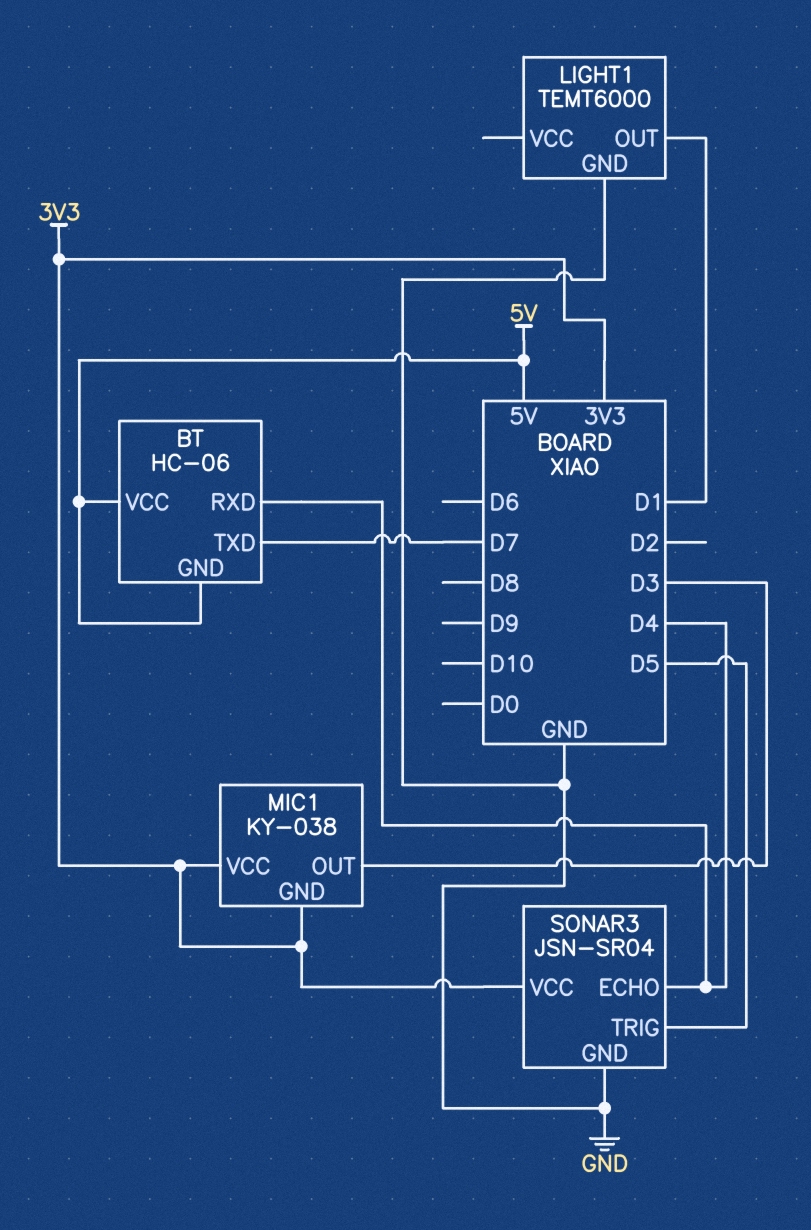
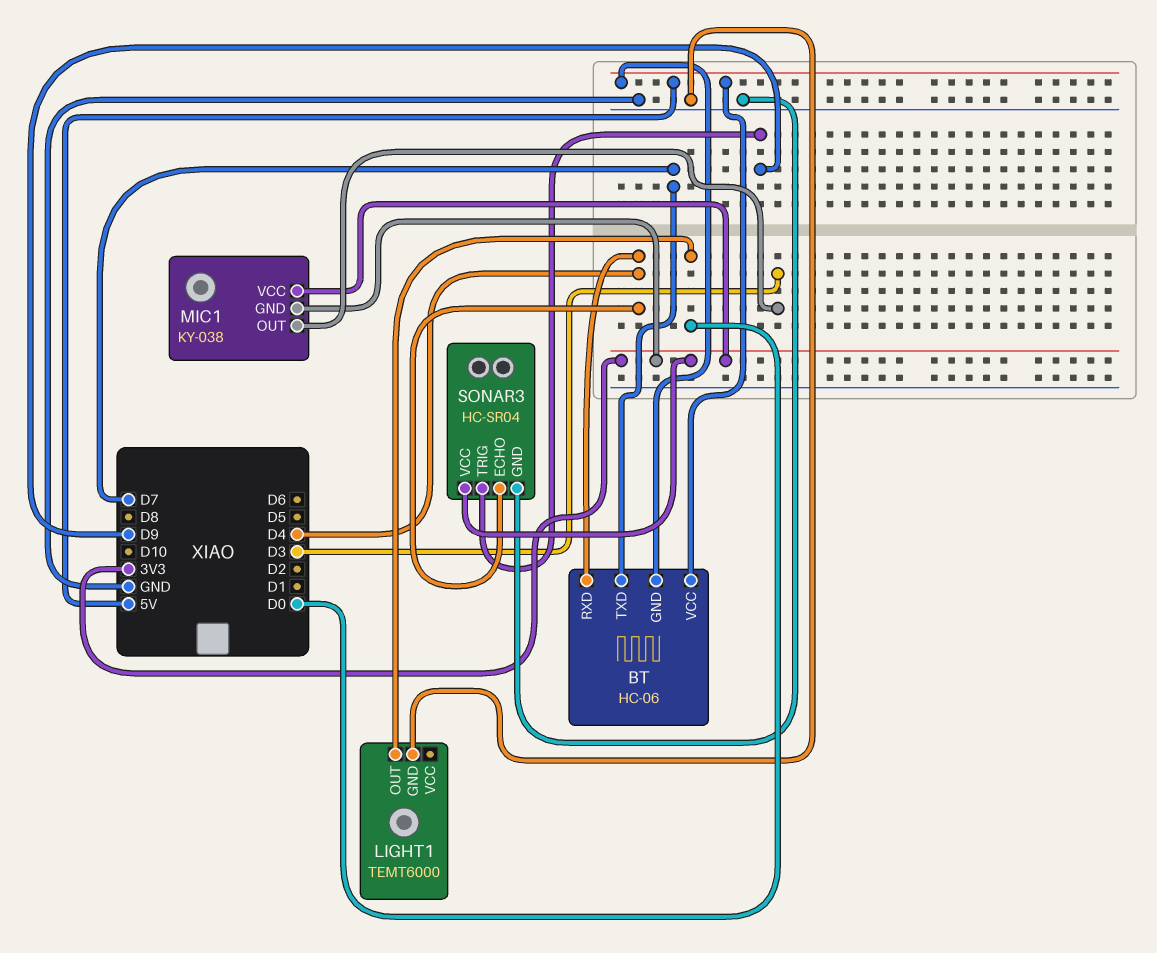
LIGHT1 pin OUT: D1 -> D0
SONAR3: JSN-SR04 -> HC-SR04
SONAR3 pin TRIG: D5 -> D9

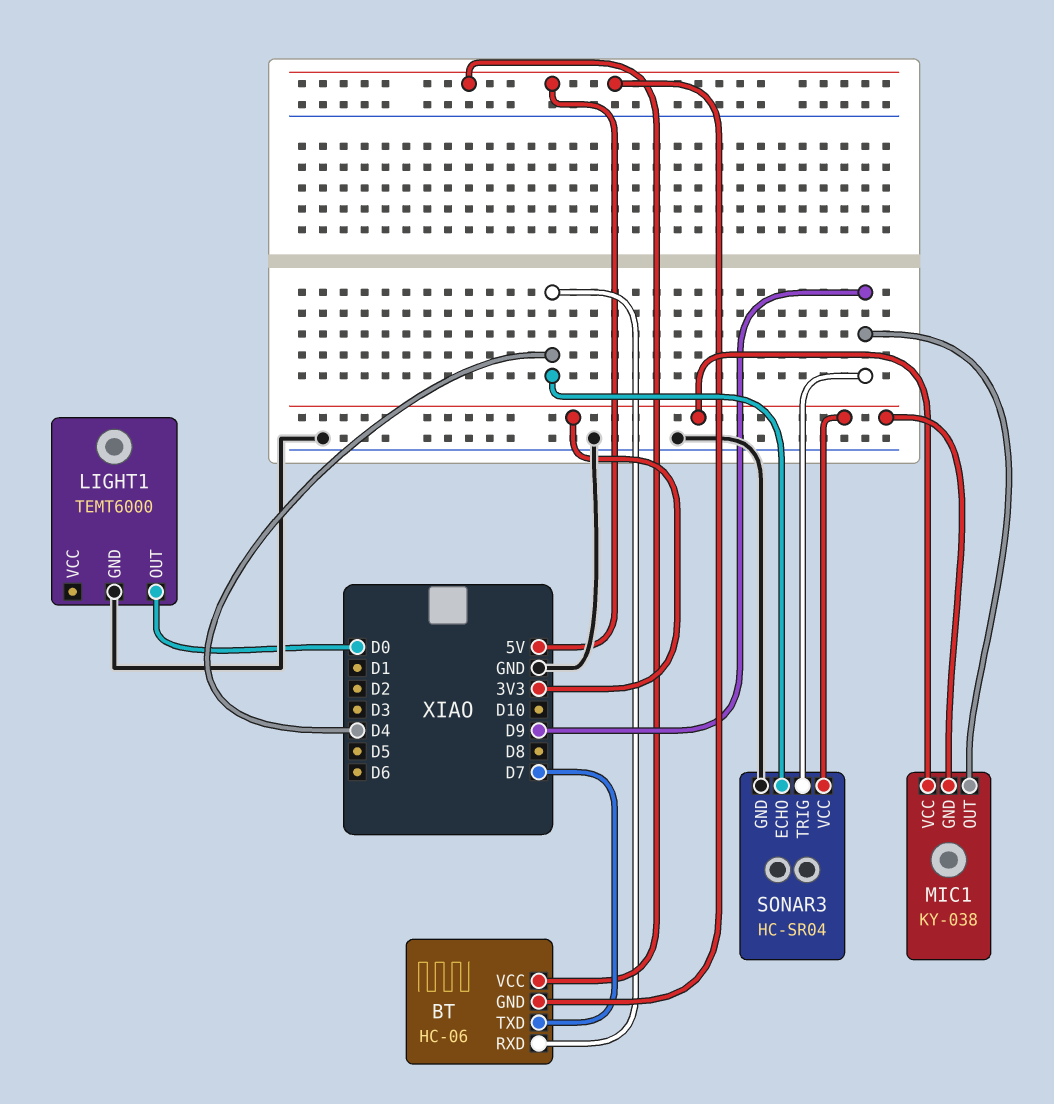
MIC1 pin OUT: D3 -> D9

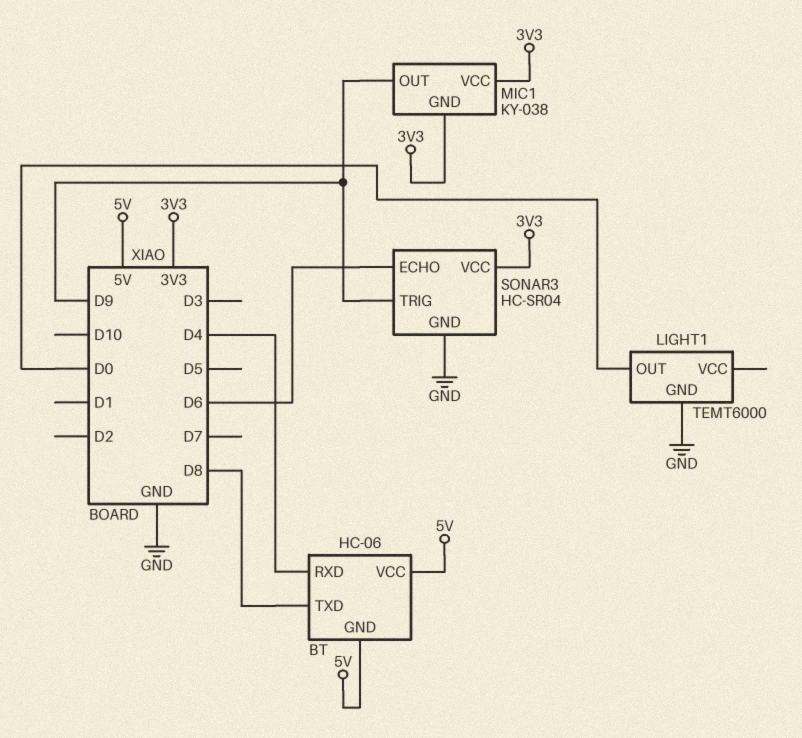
BT pin TXD: D7 -> D8
SONAR3 pin ECHO: D4 -> D6

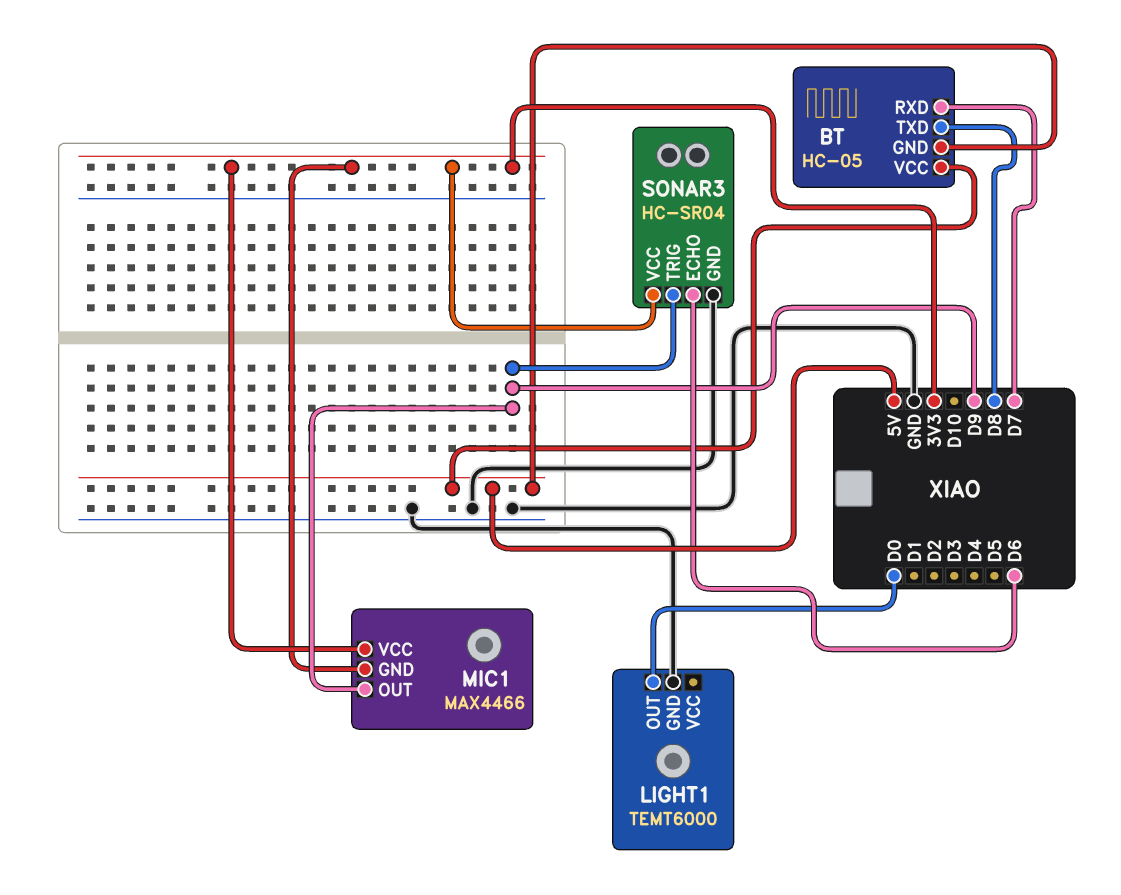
BT: HC-06 -> HC-05
BT pin RXD: D4 -> D7
MIC1: KY-038 -> MAX4466

